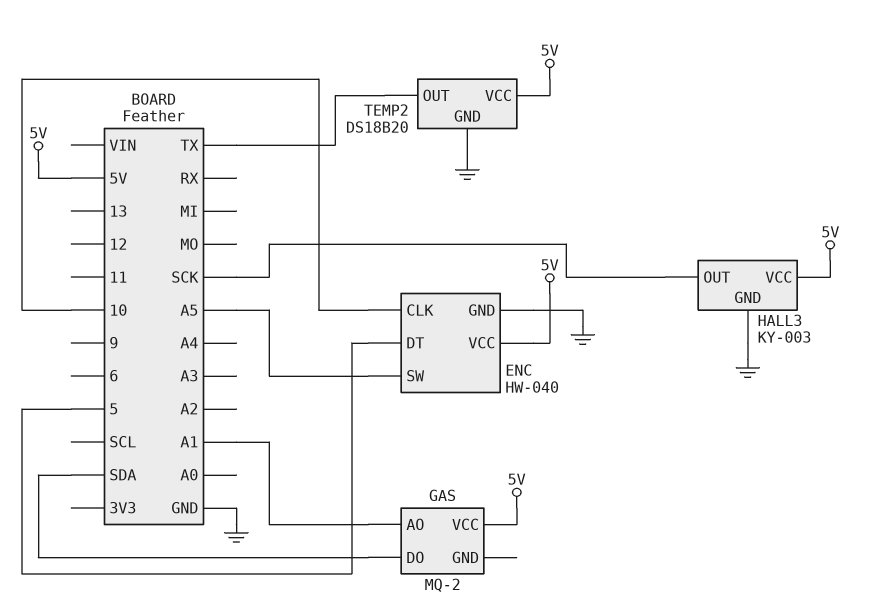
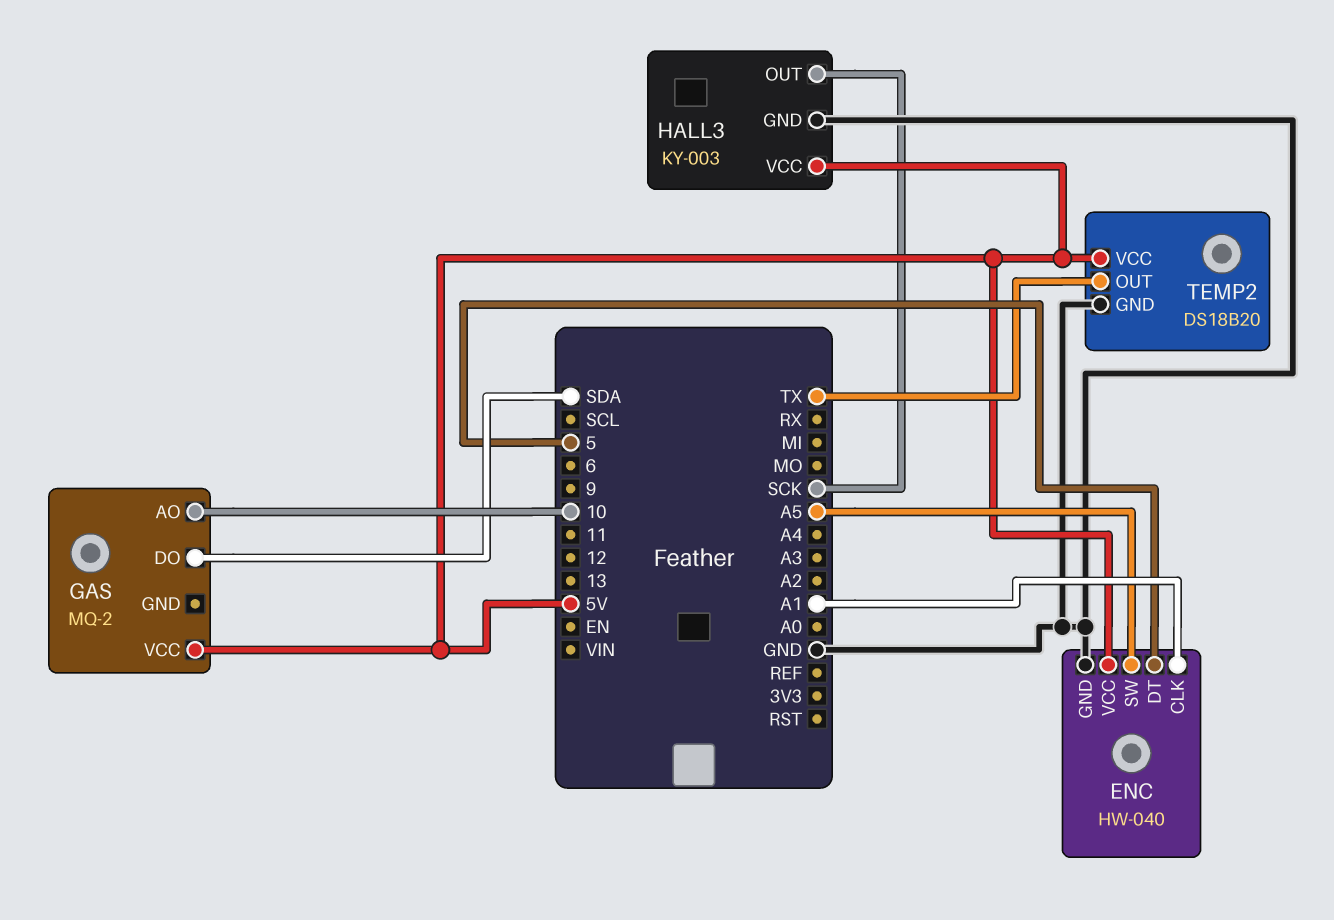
ENC pin CLK: 10 -> A1
GAS pin AO: A1 -> 10

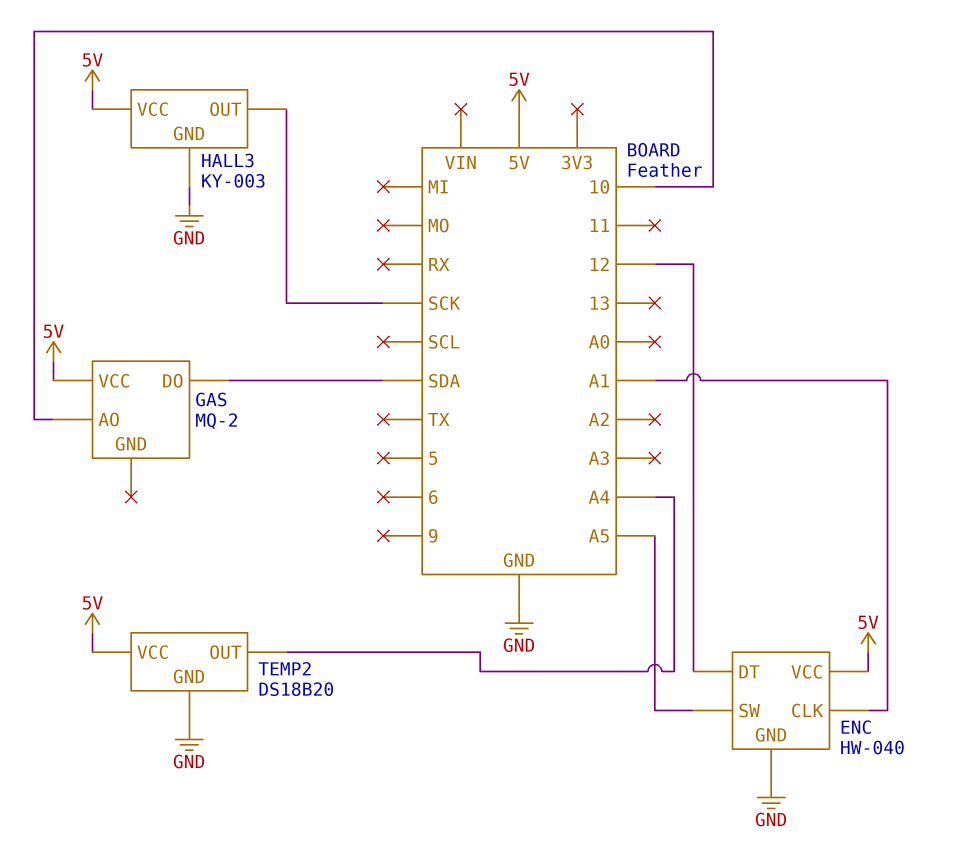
ENC pin DT: 5 -> 12
TEMP2 pin OUT: TX -> A4

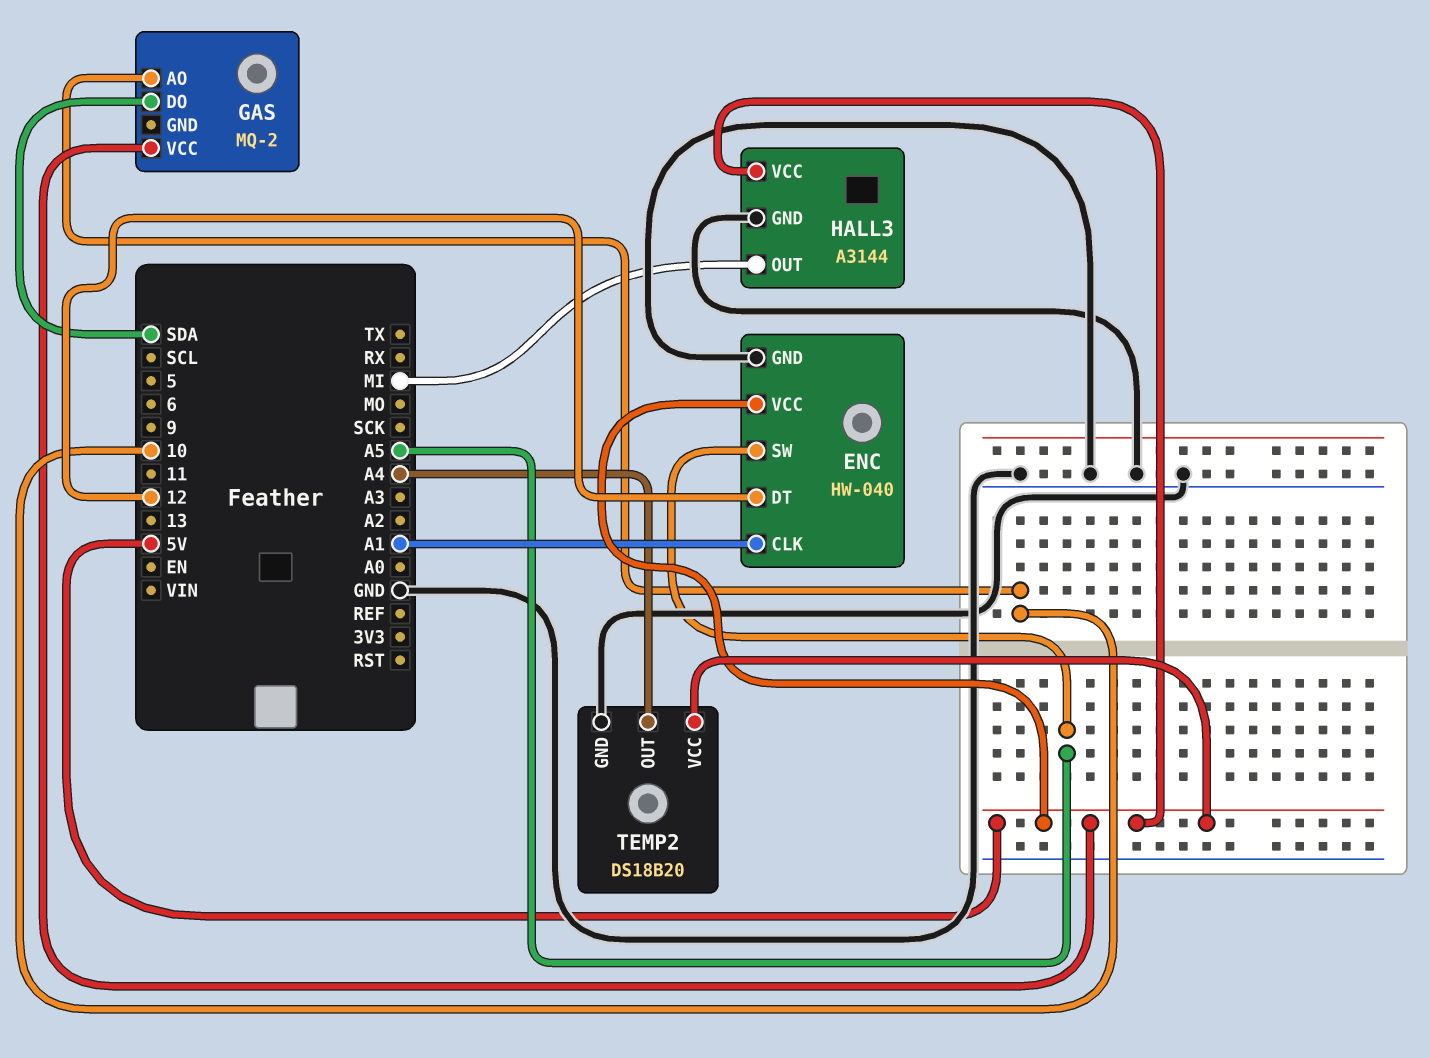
HALL3: KY-003 -> A3144
HALL3 pin OUT: SCK -> MI

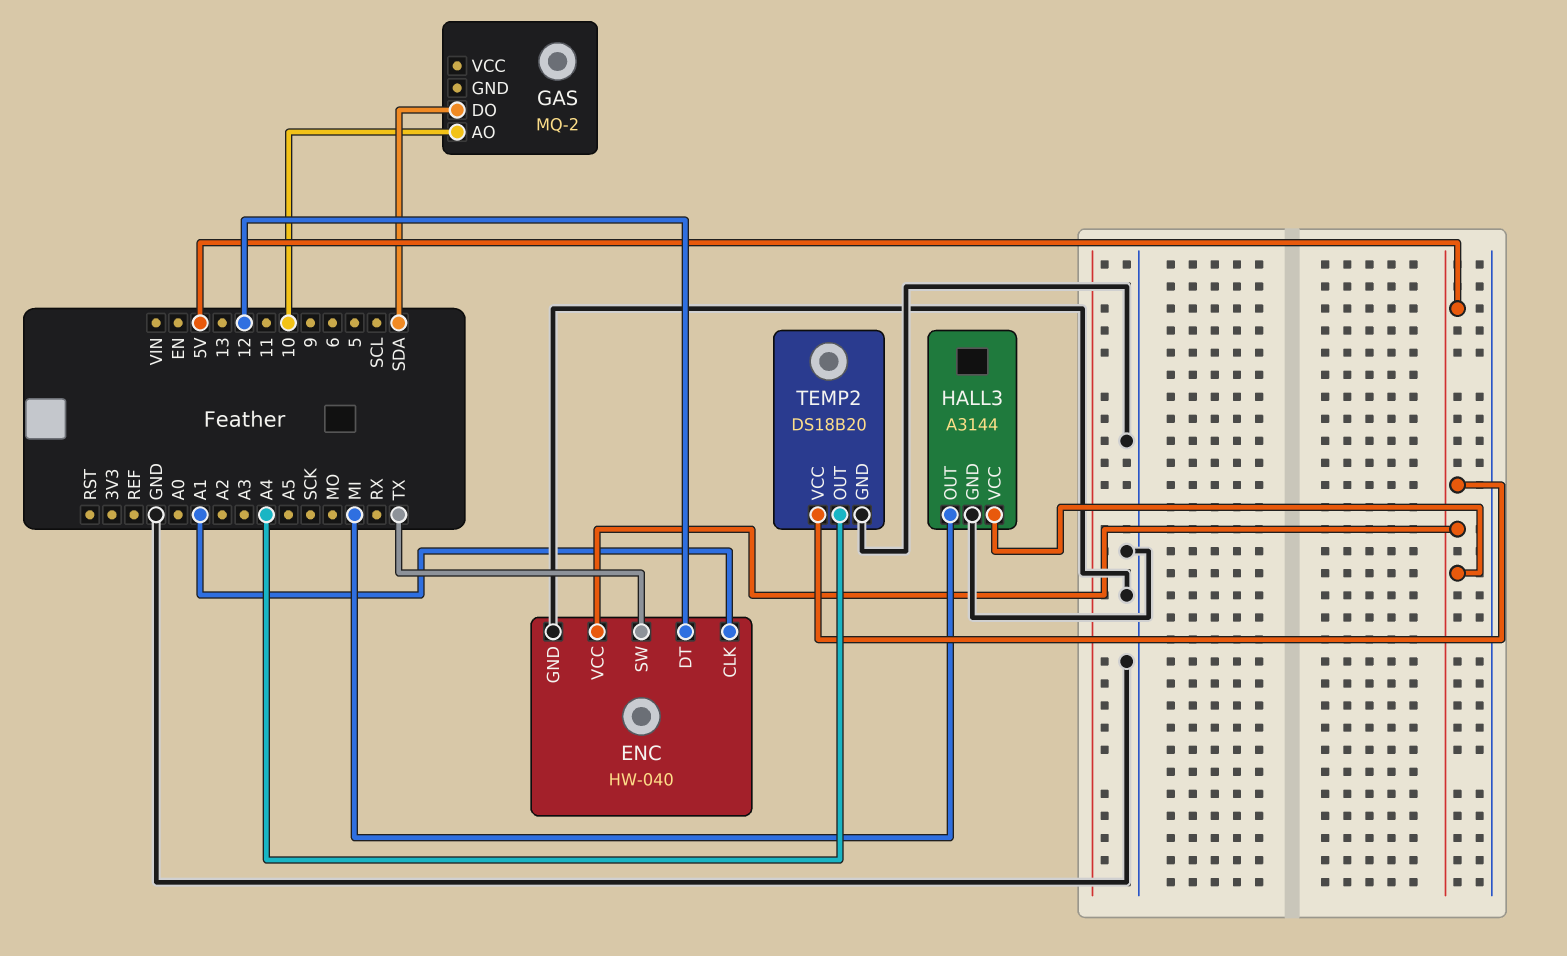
ENC pin SW: A5 -> TX
GAS pin VCC: 5V -> none

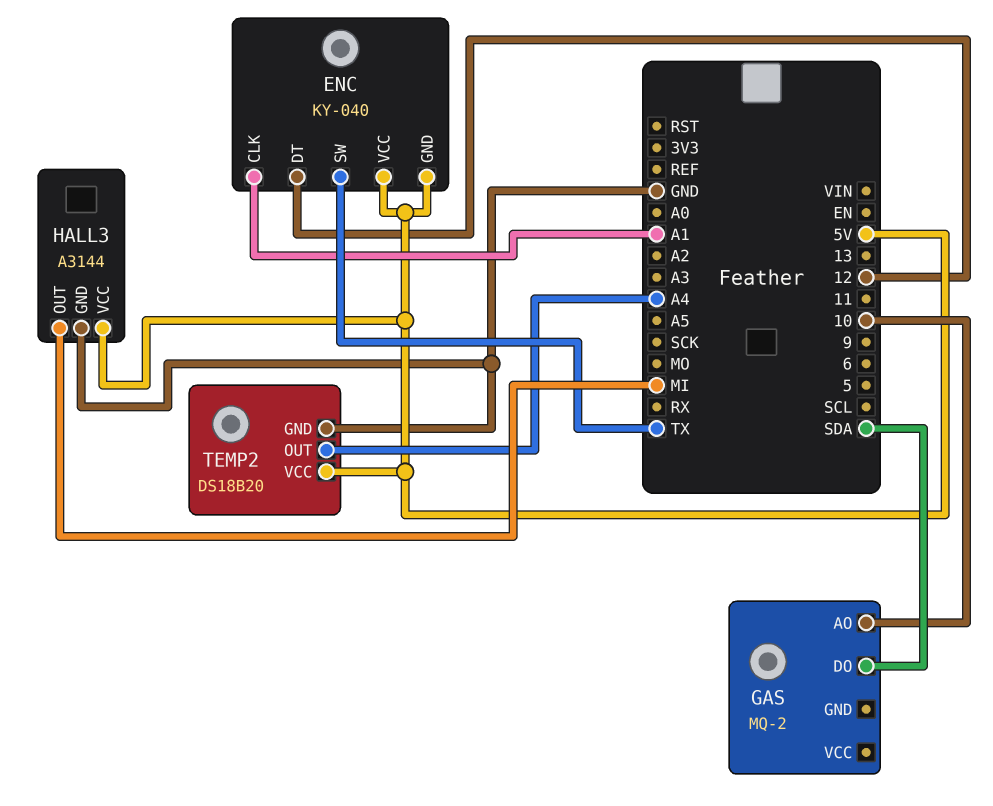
ENC: HW-040 -> KY-040
ENC pin GND: GND -> 5V

